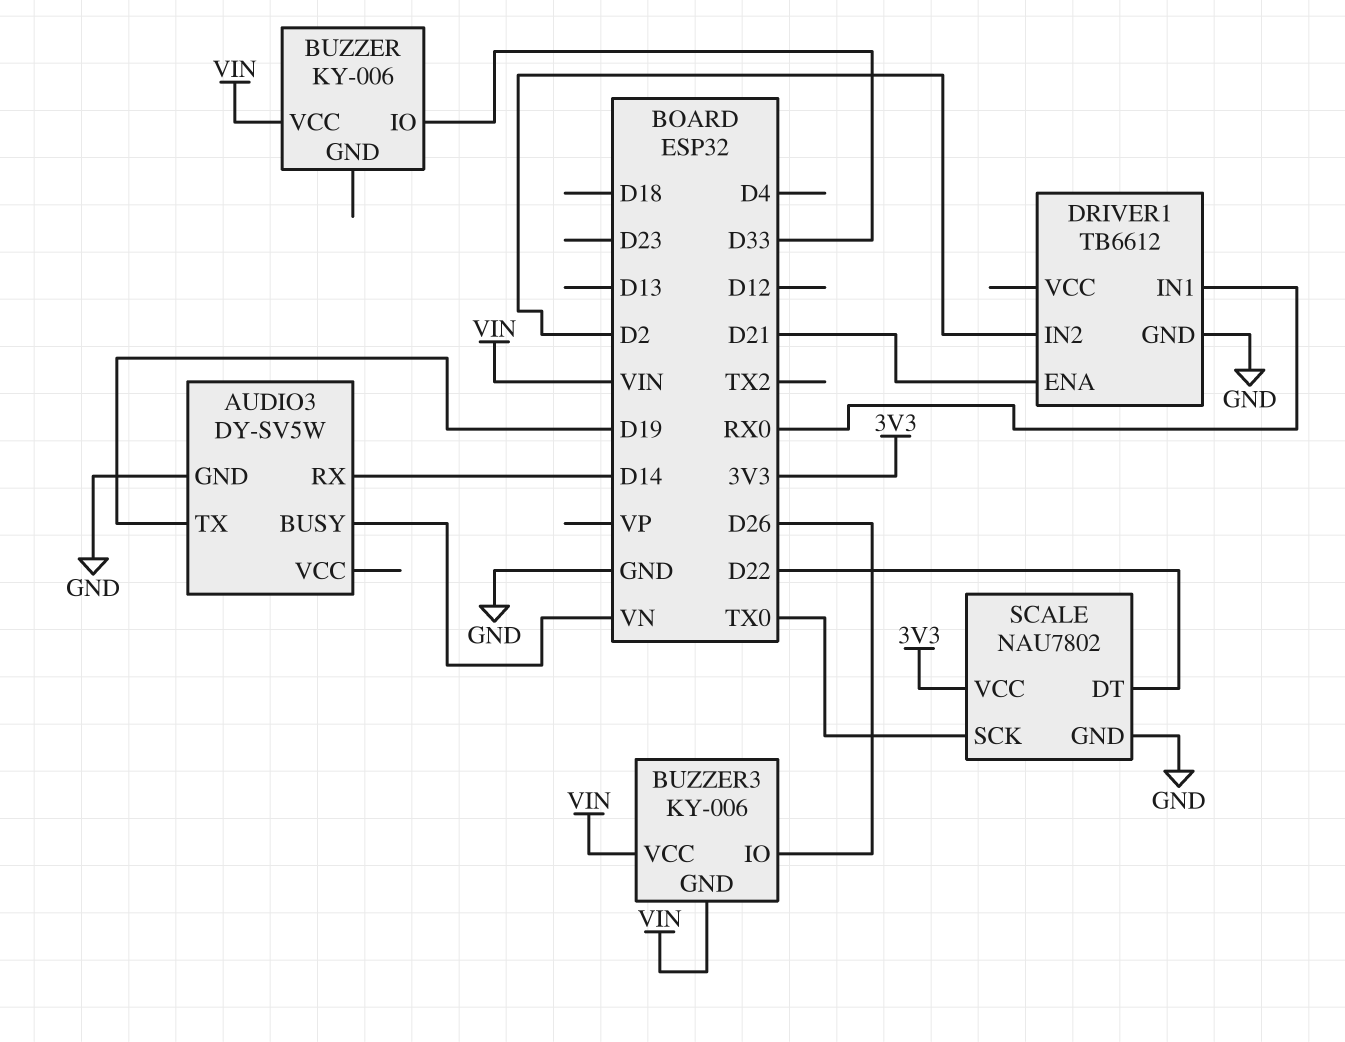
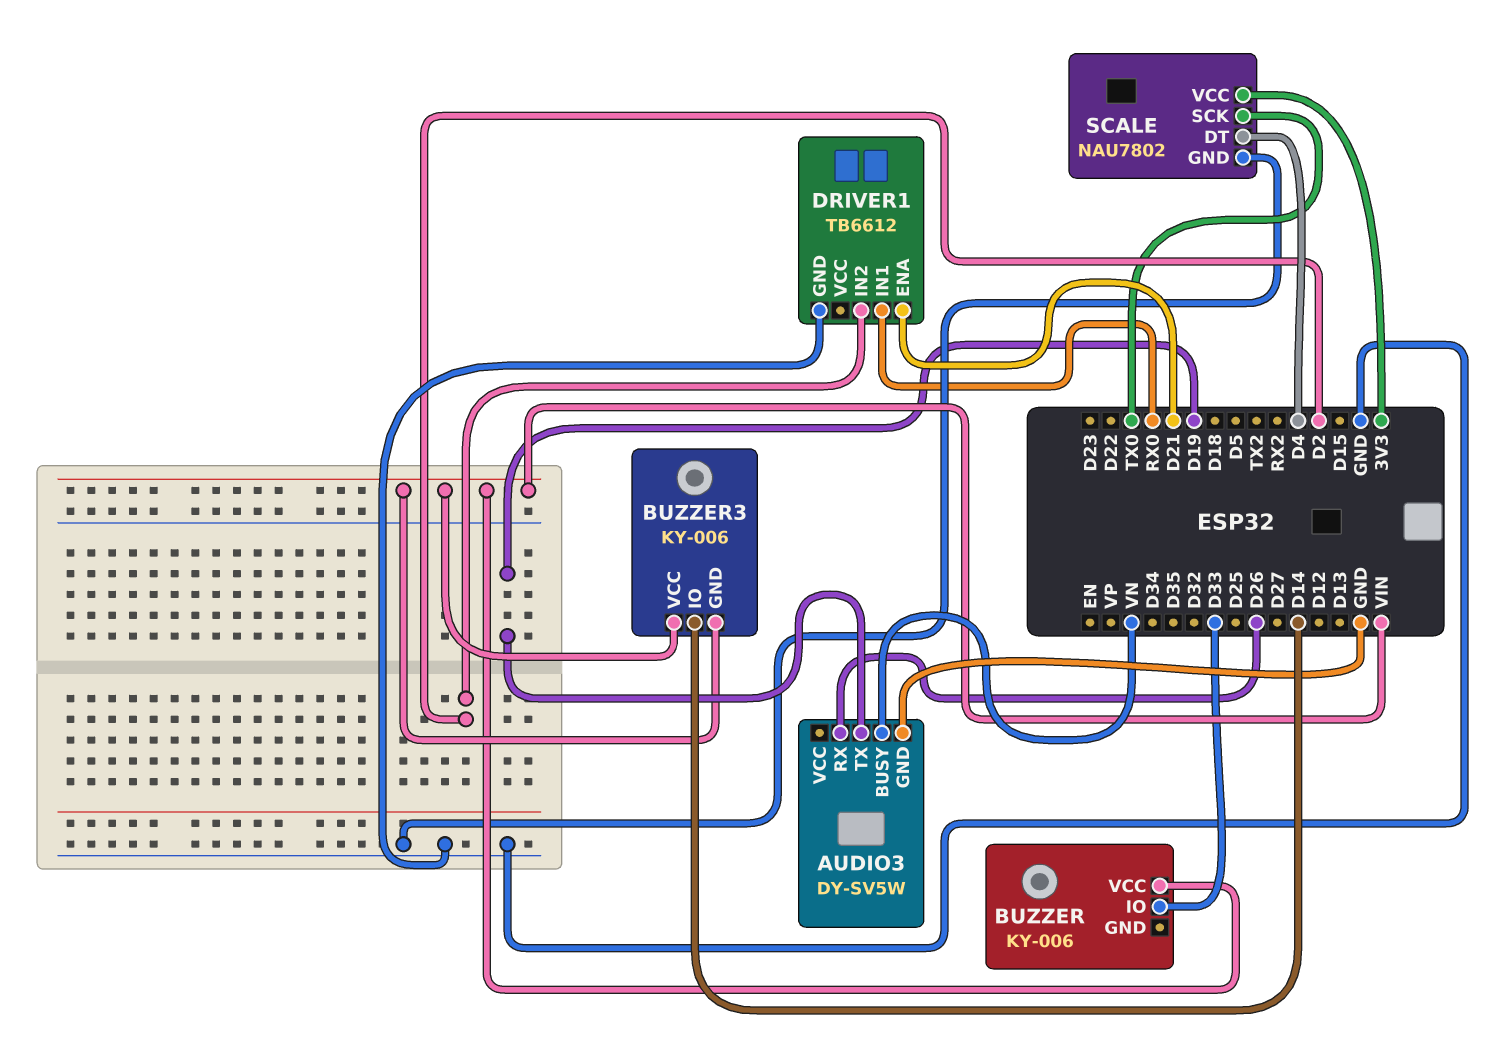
AUDIO3 pin RX: D14 -> D26
BUZZER3 pin IO: D26 -> D14
SCALE pin DT: D22 -> D4

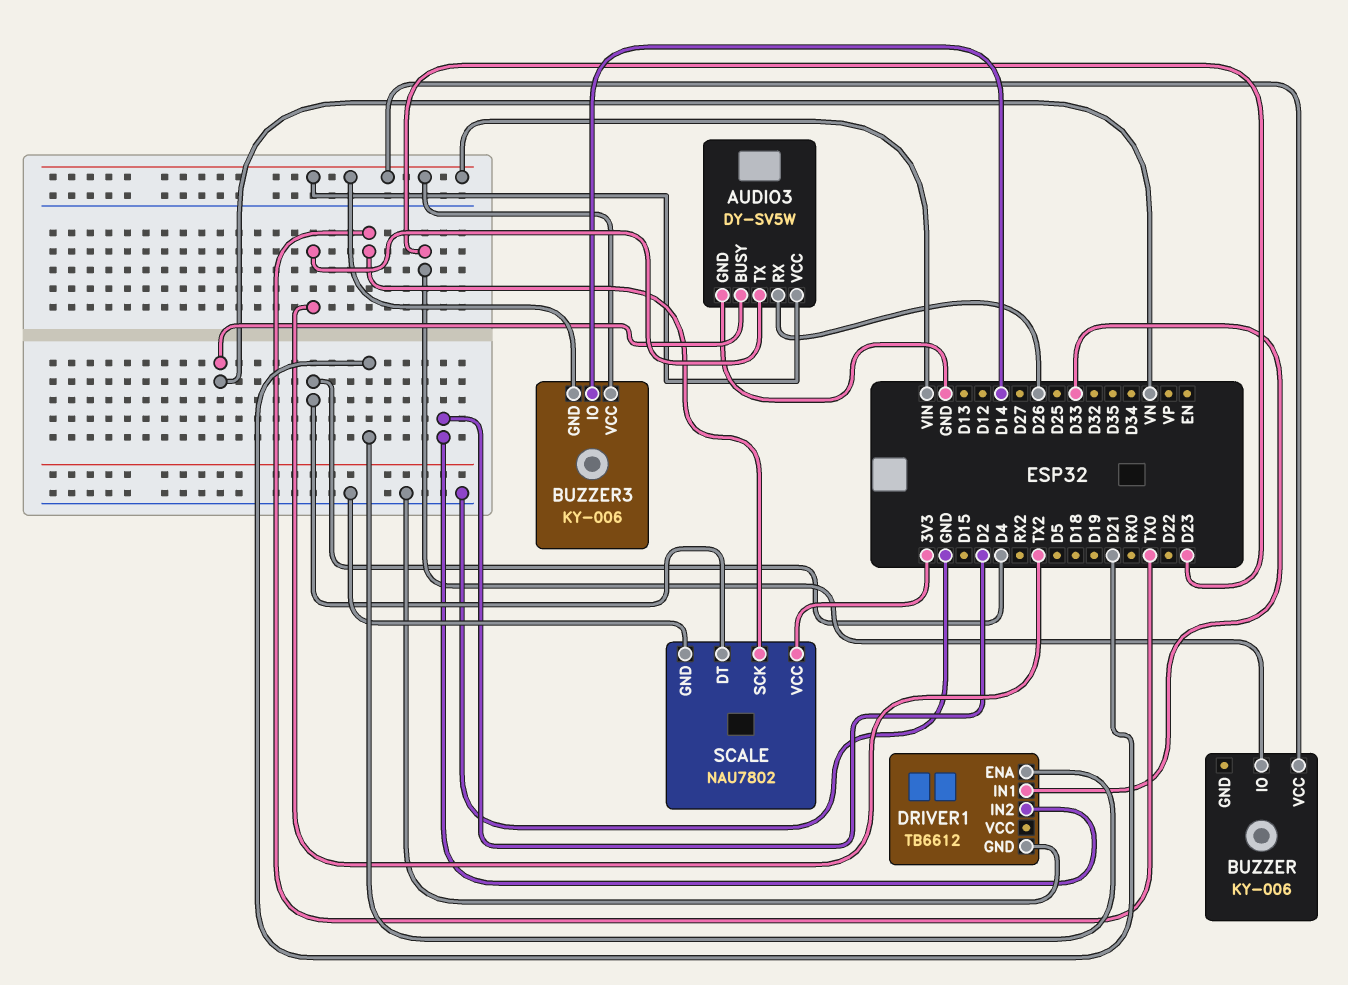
AUDIO3 pin TX: D19 -> TX2
AUDIO3 pin VCC: none -> VIN
BUZZER pin IO: D33 -> D23
DRIVER1 pin IN1: RX0 -> D33

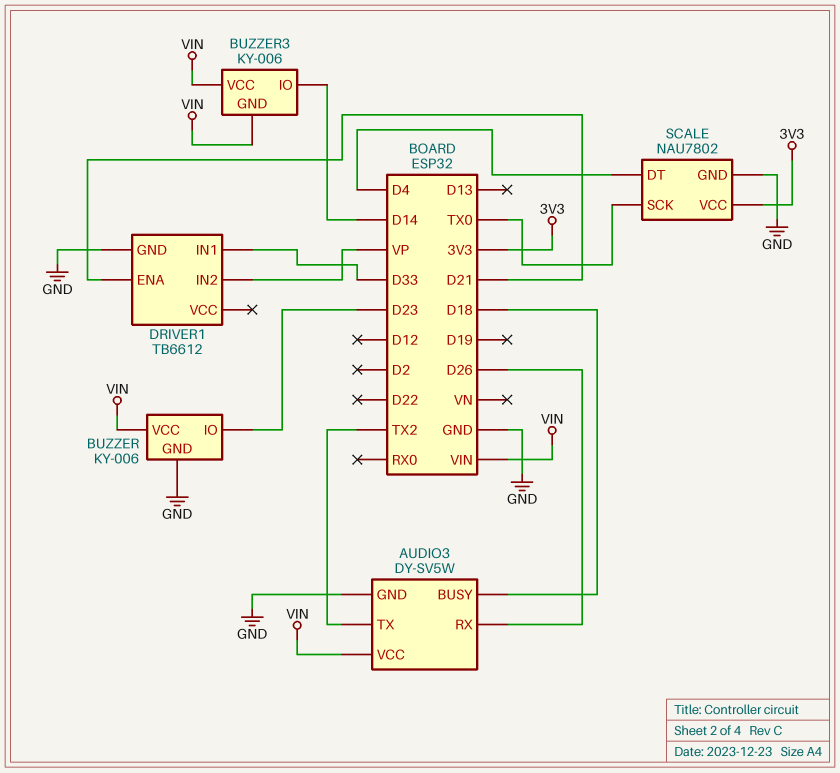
AUDIO3 pin BUSY: VN -> D18
BUZZER pin GND: none -> GND
DRIVER1 pin IN2: D2 -> VP

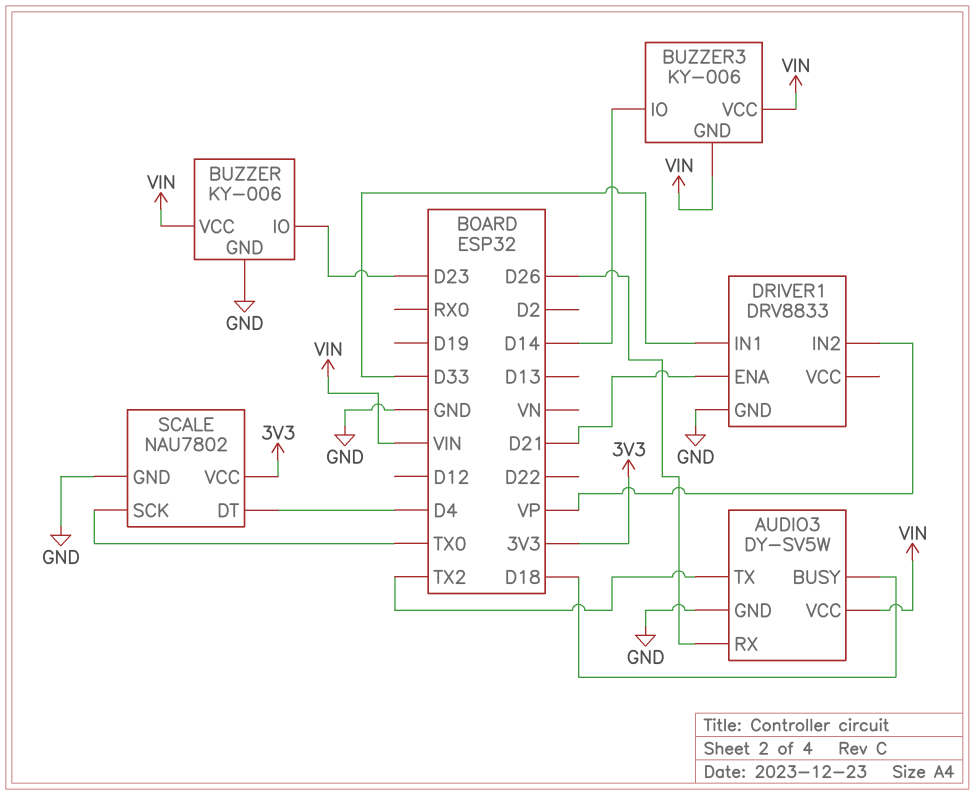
DRIVER1: TB6612 -> DRV8833

